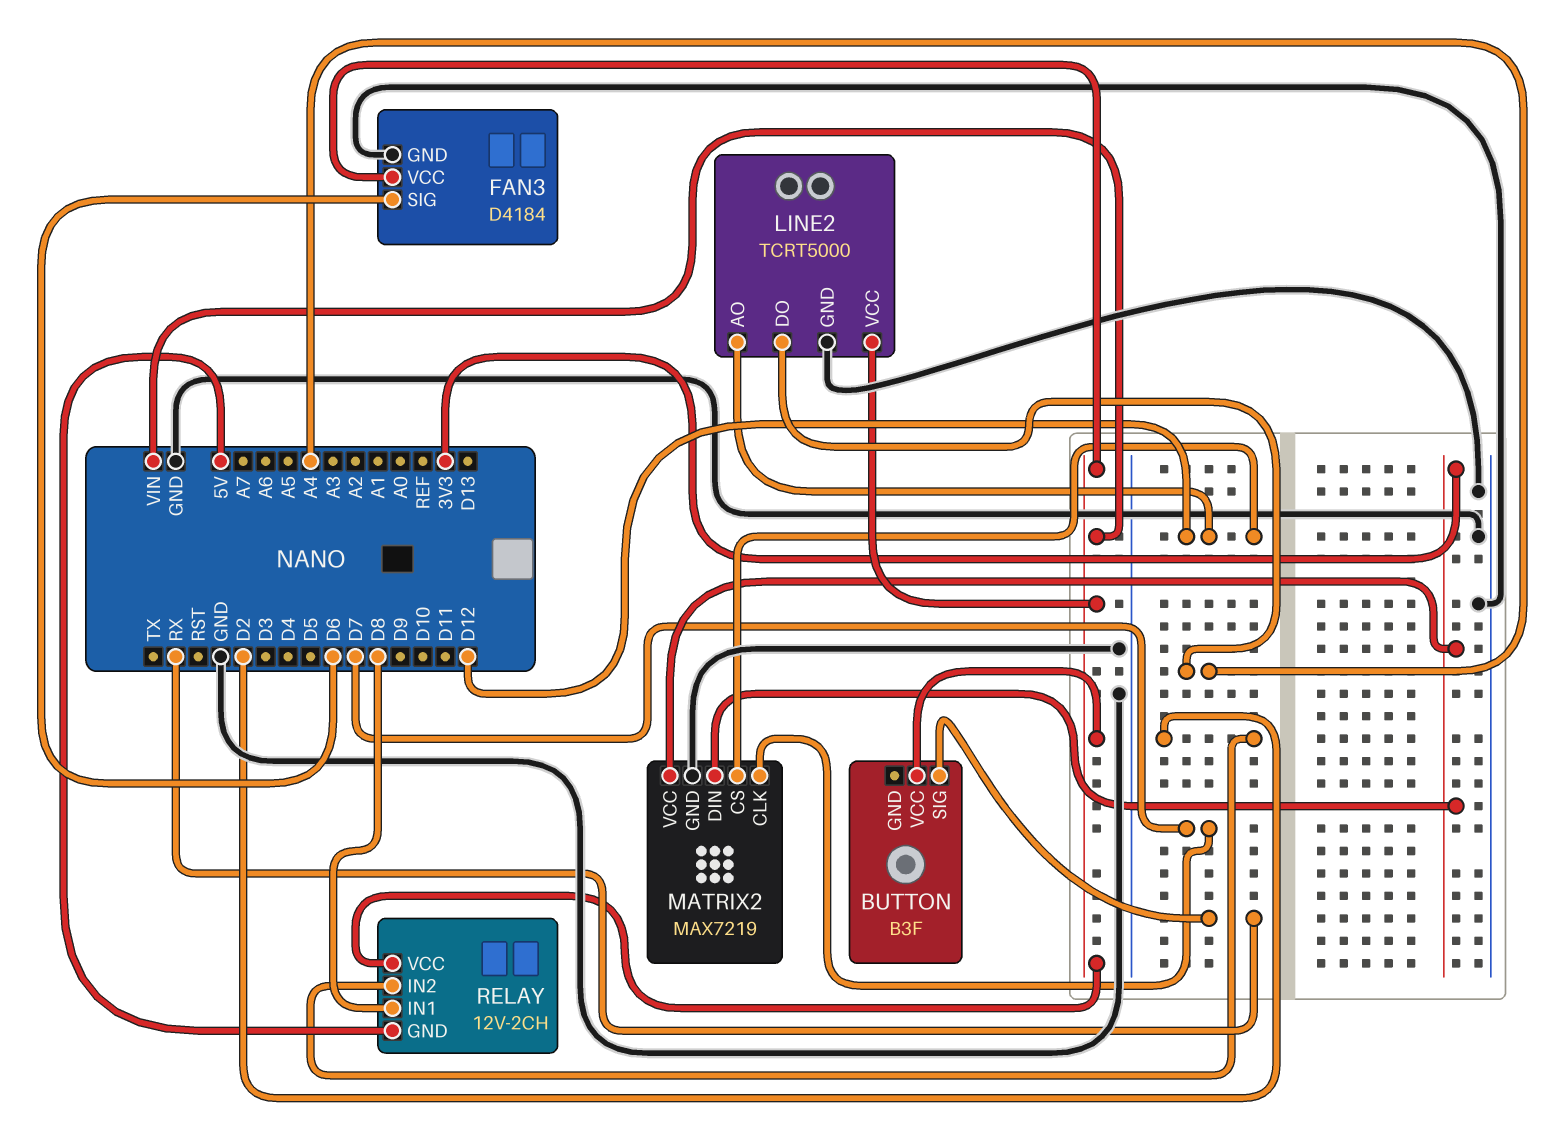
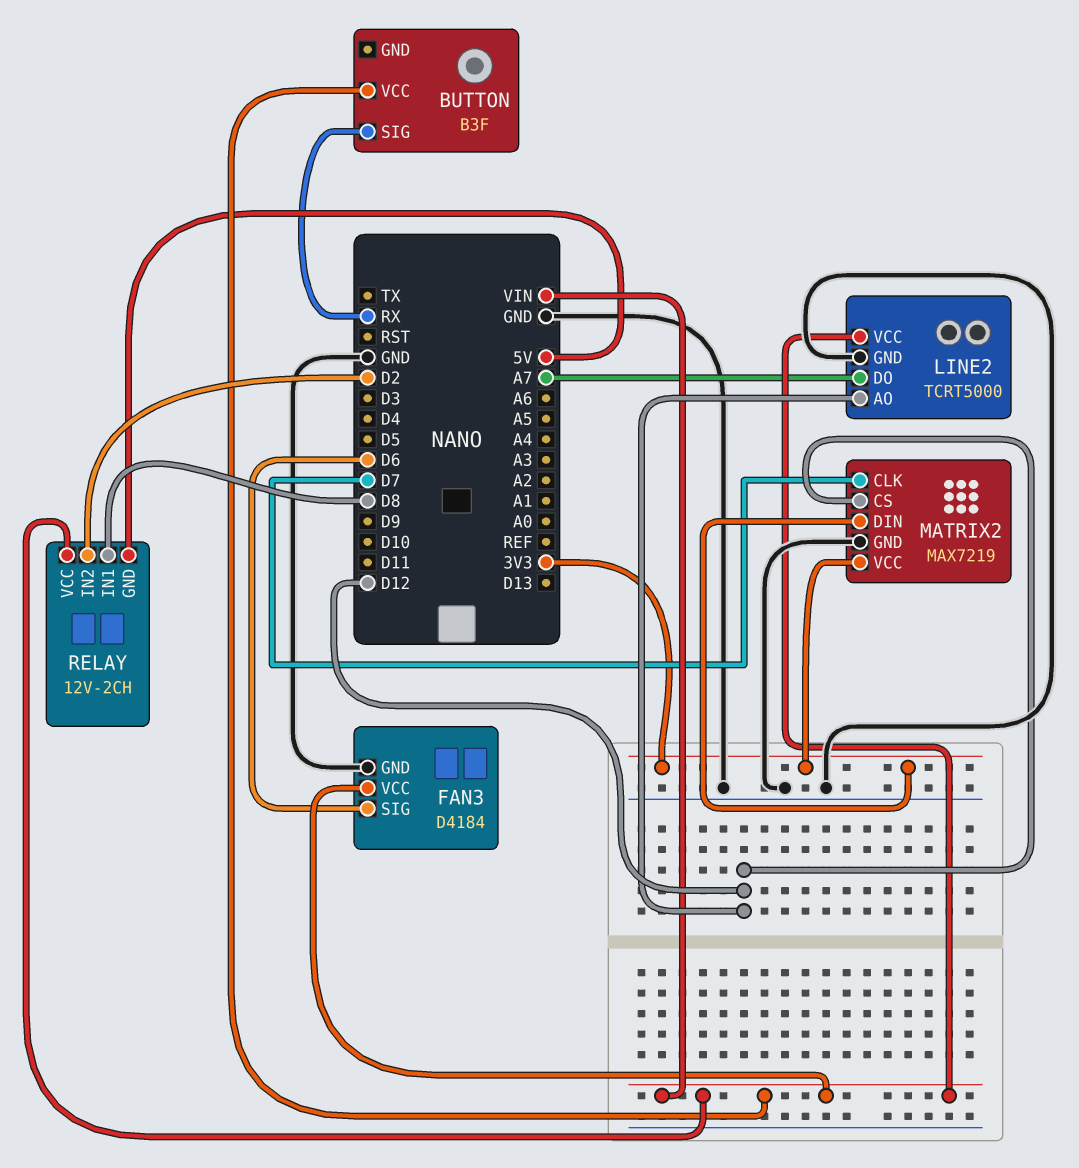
LINE2 pin DO: A4 -> A7

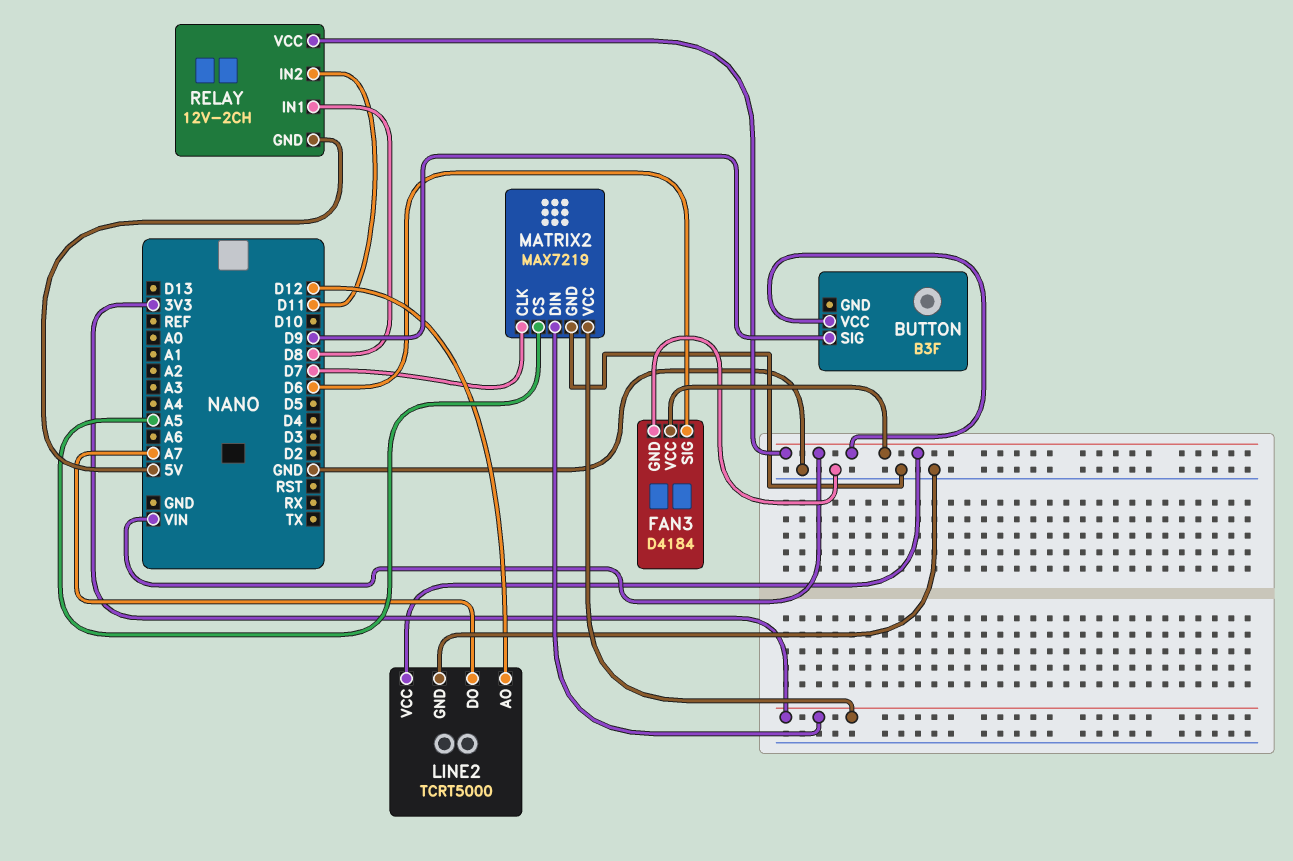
BUTTON pin SIG: RX -> D9
MATRIX2 pin CS: D12 -> A5
RELAY pin IN2: D2 -> D11

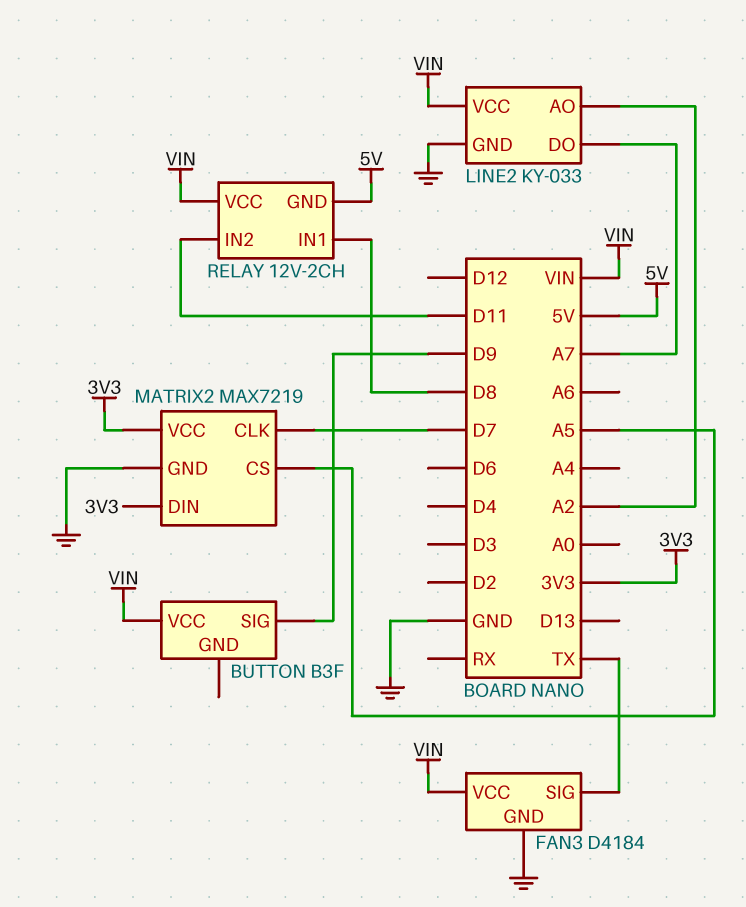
FAN3 pin SIG: D6 -> TX
LINE2: TCRT5000 -> KY-033
LINE2 pin AO: D12 -> A2

